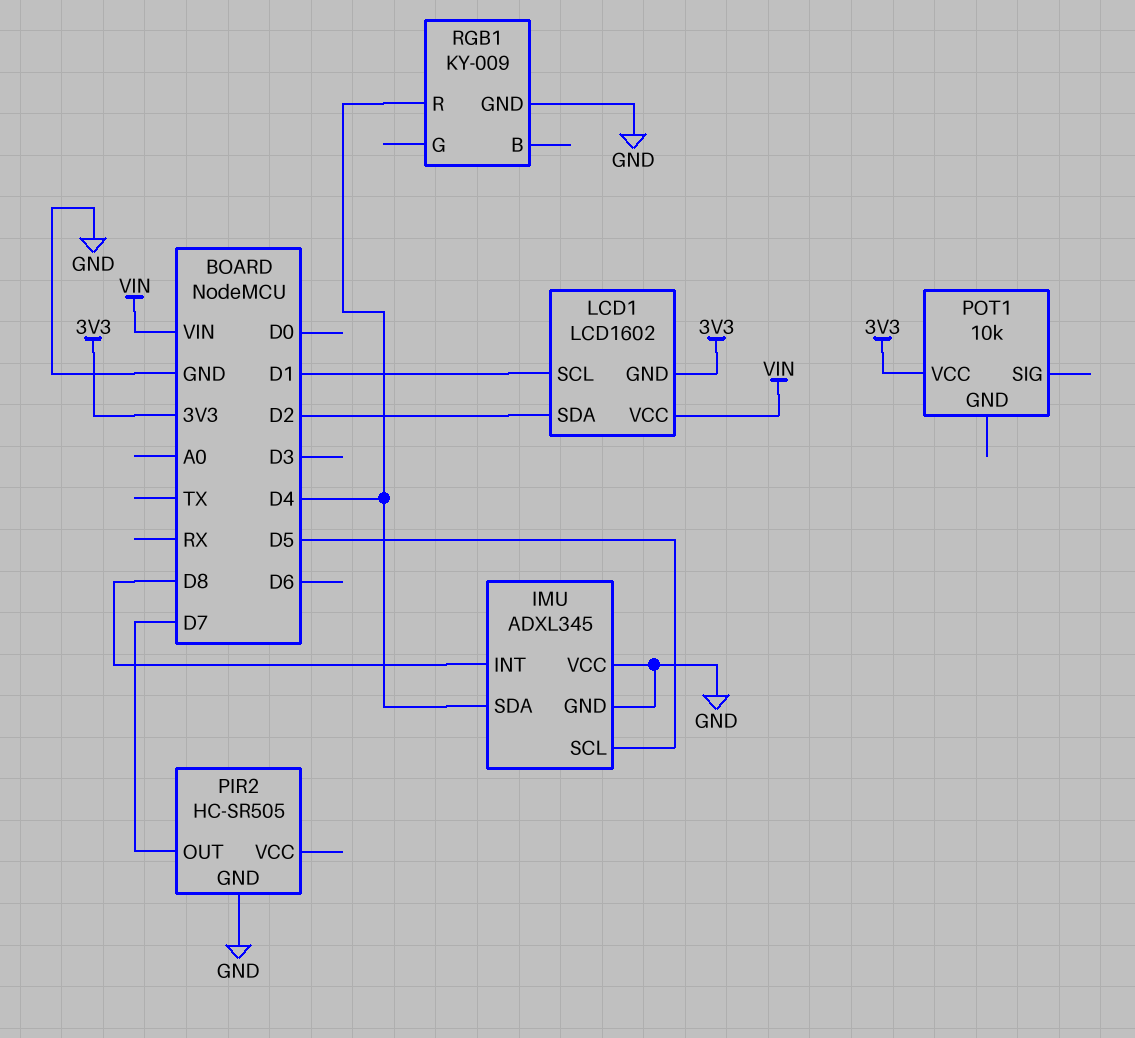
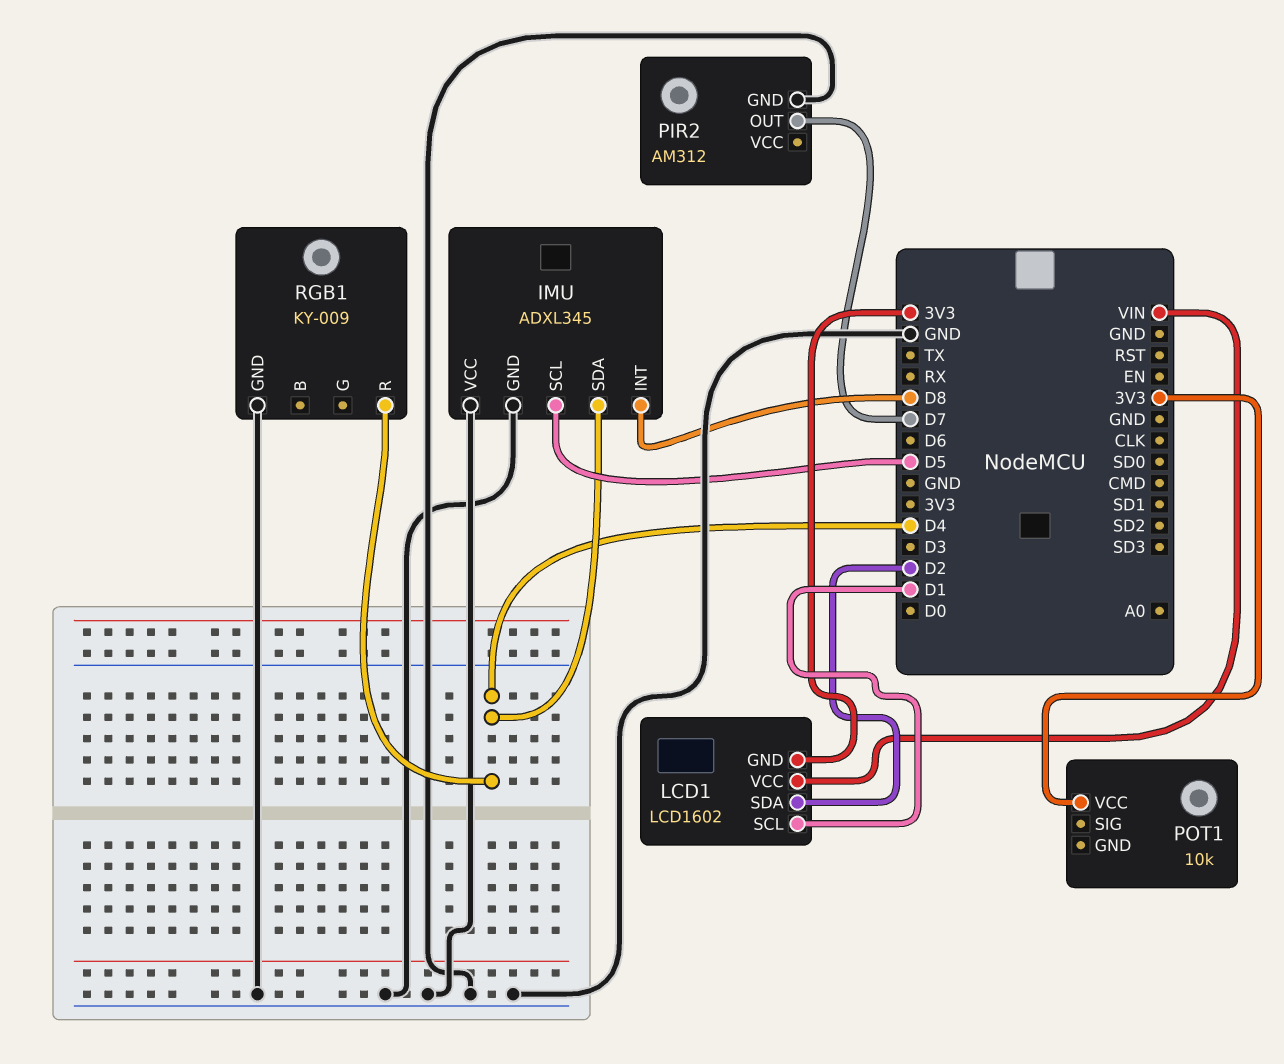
PIR2: HC-SR505 -> AM312

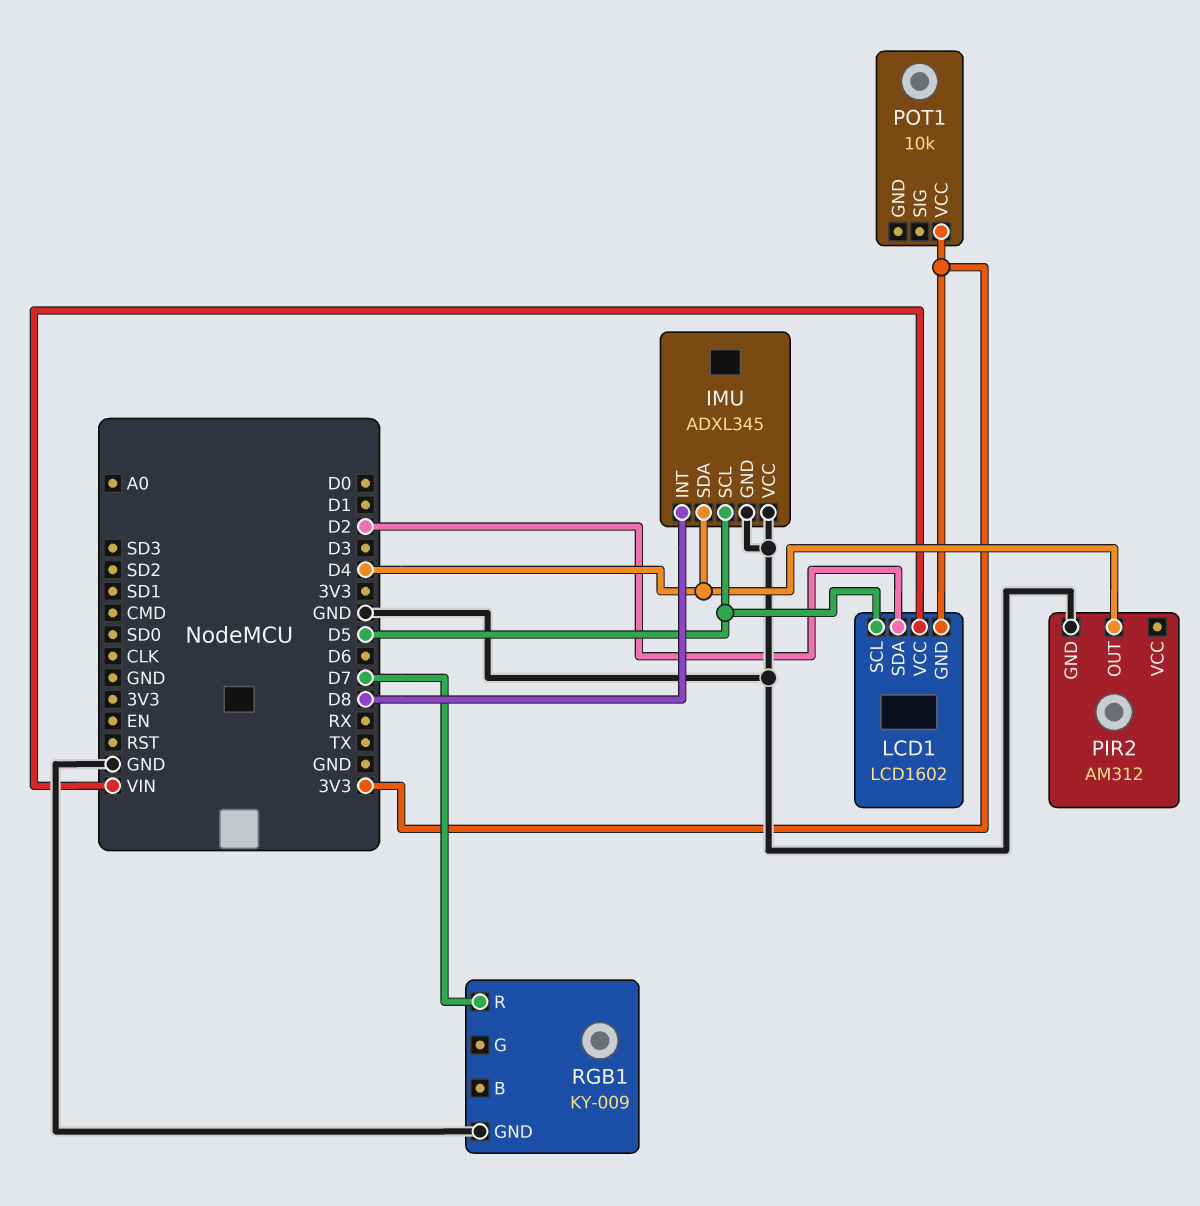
LCD1 pin SCL: D1 -> D5
PIR2 pin OUT: D7 -> D4
RGB1 pin R: D4 -> D7

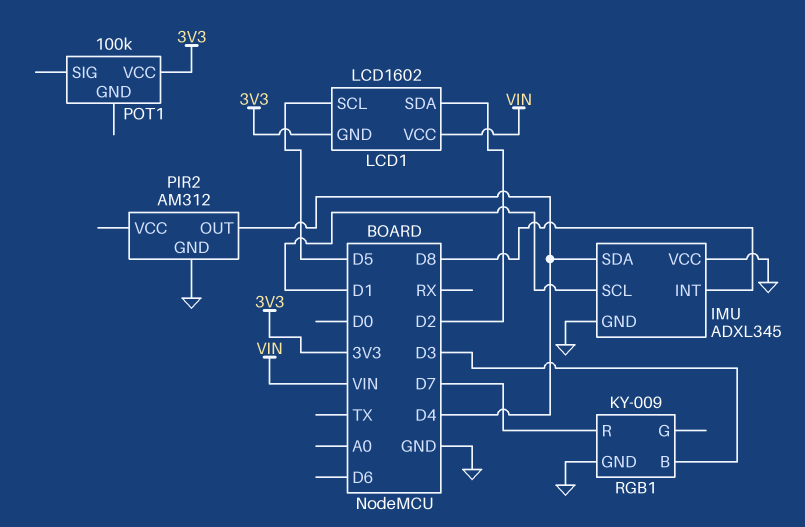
IMU pin SCL: D5 -> D1
POT1: 10k -> 100k
RGB1 pin B: none -> D3

